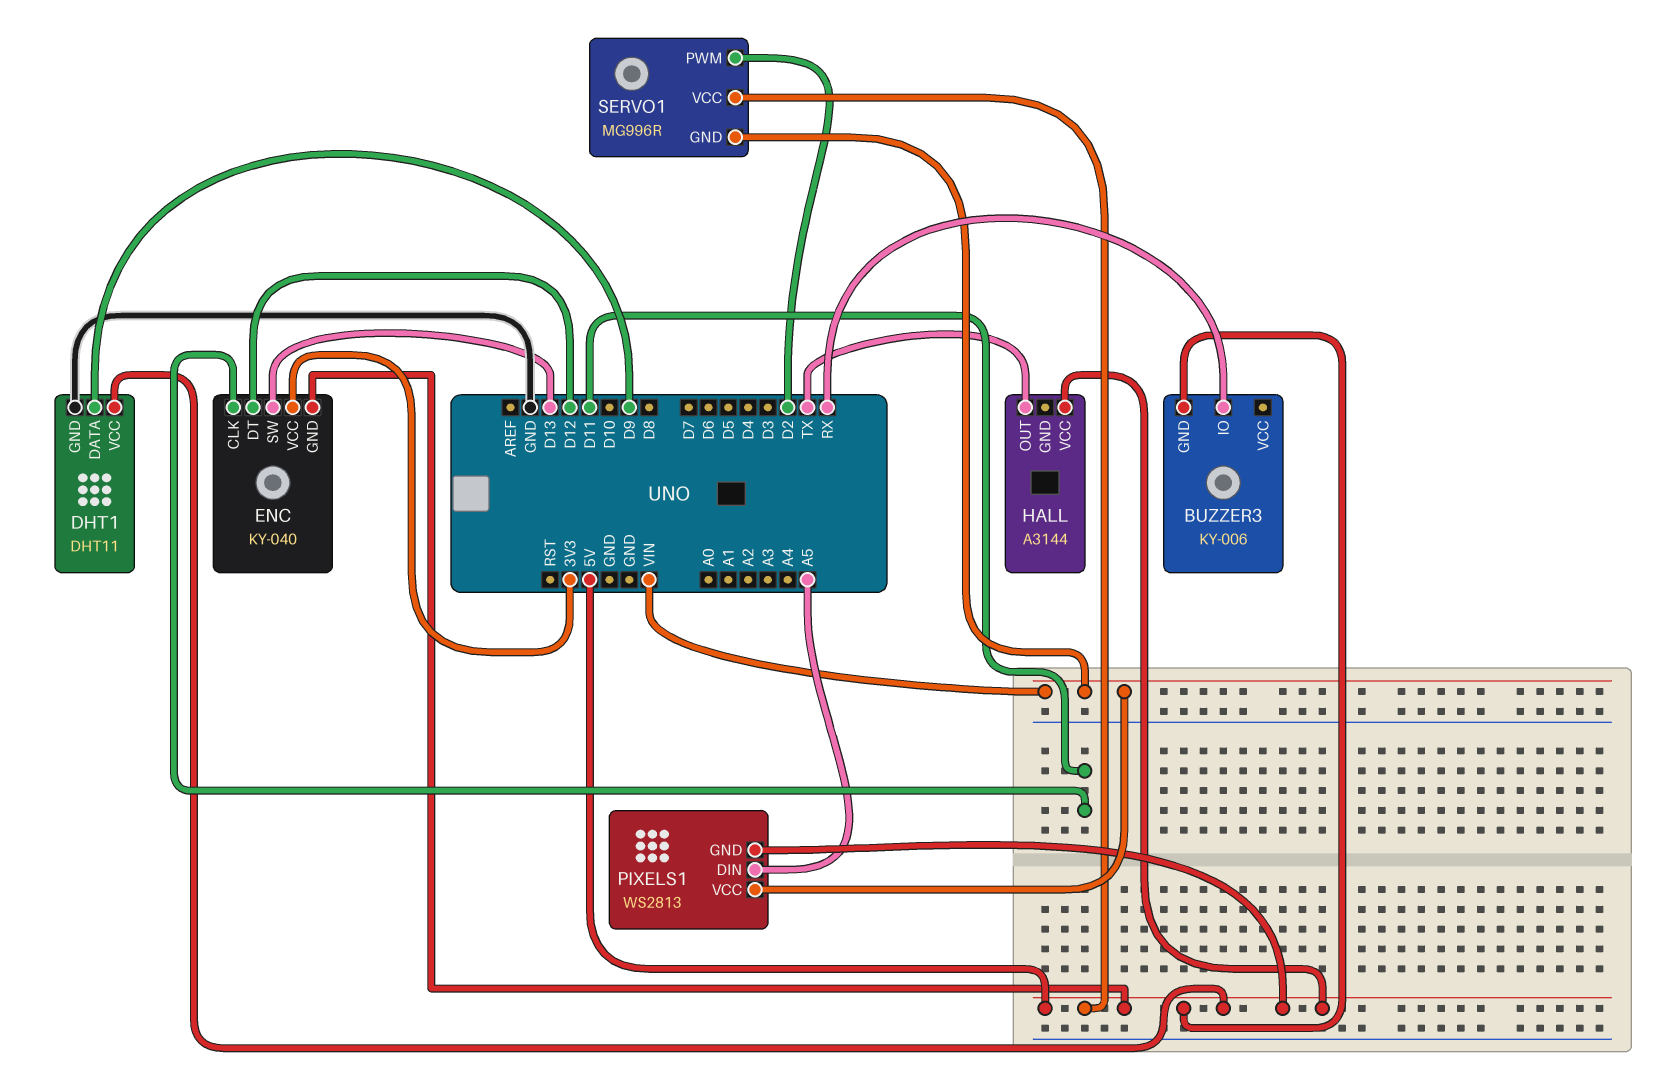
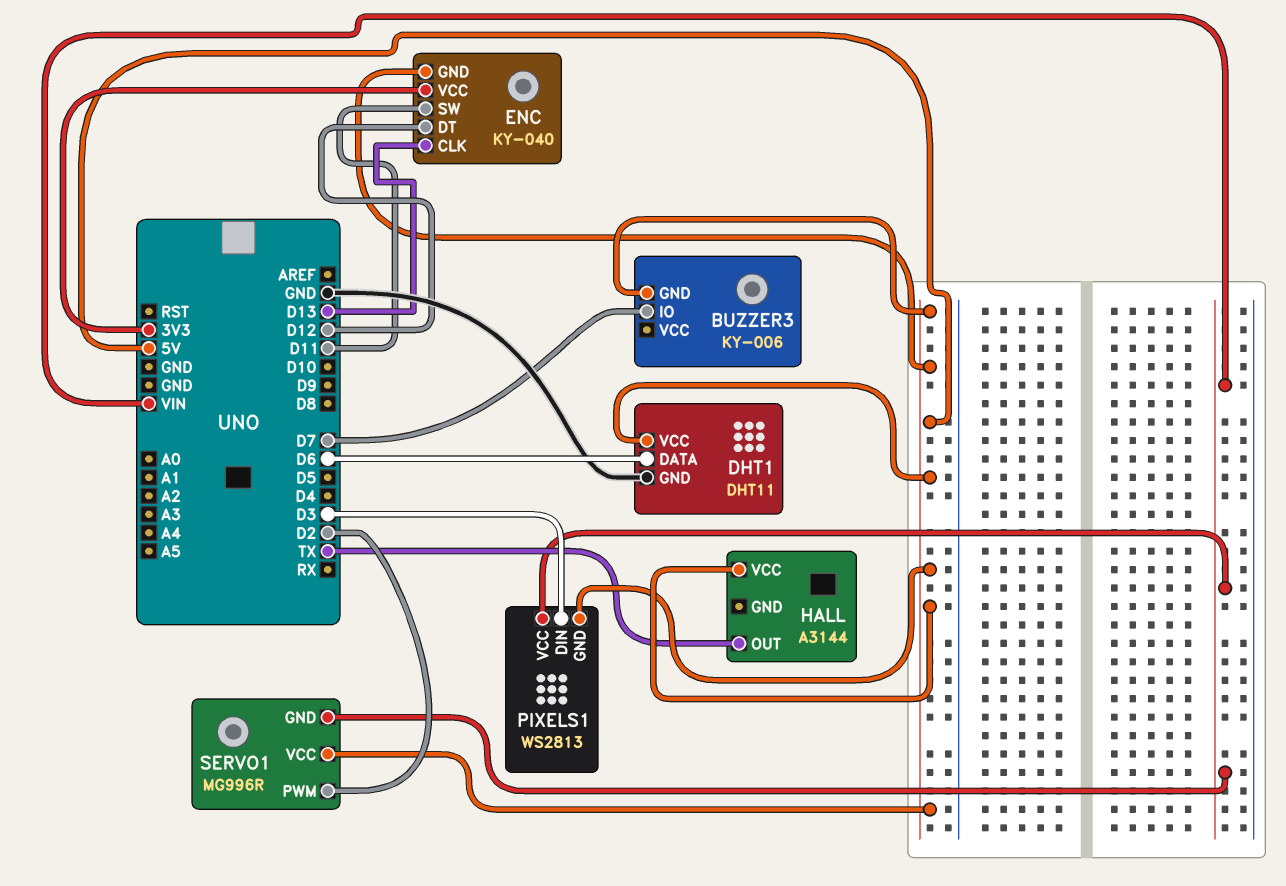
BUZZER3 pin IO: RX -> D7
DHT1 pin DATA: D9 -> D6
ENC pin CLK: D11 -> D13
ENC pin SW: D13 -> D11
PIXELS1 pin DIN: A5 -> D3

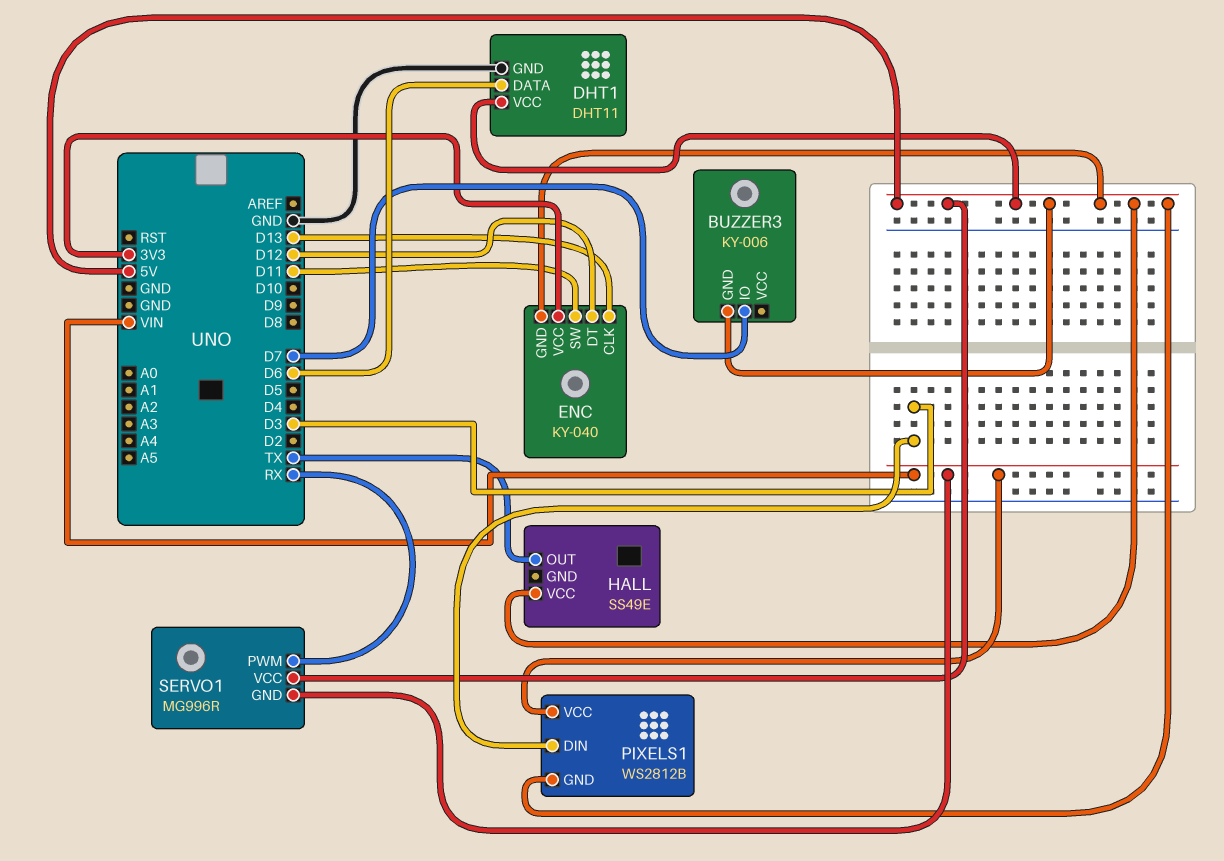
HALL: A3144 -> SS49E
PIXELS1: WS2813 -> WS2812B
SERVO1 pin PWM: D2 -> RX

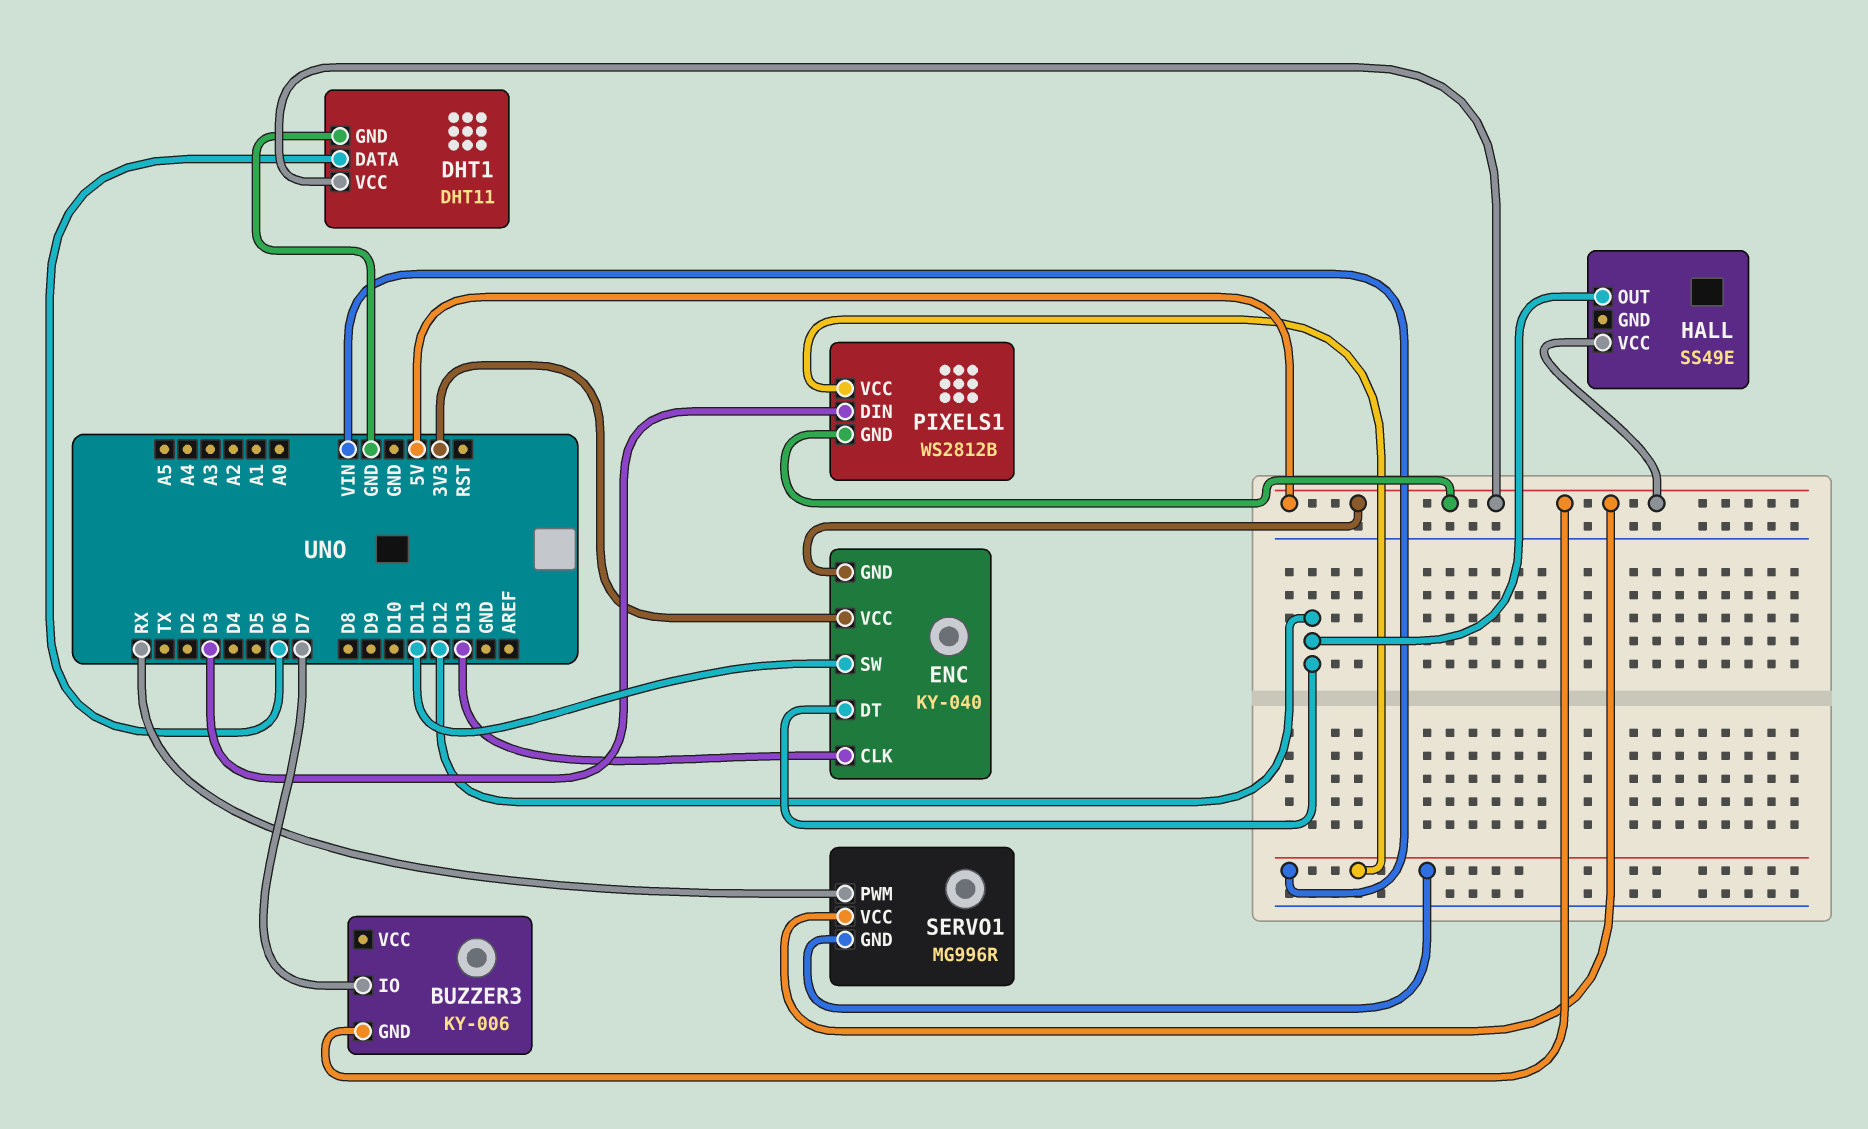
HALL pin OUT: TX -> D12

